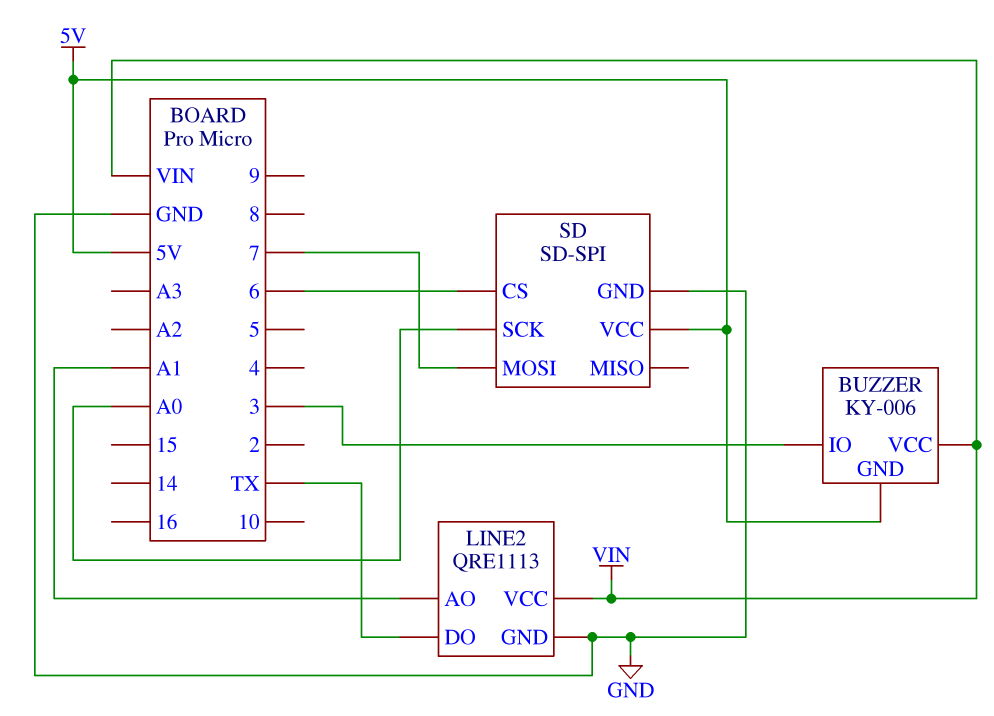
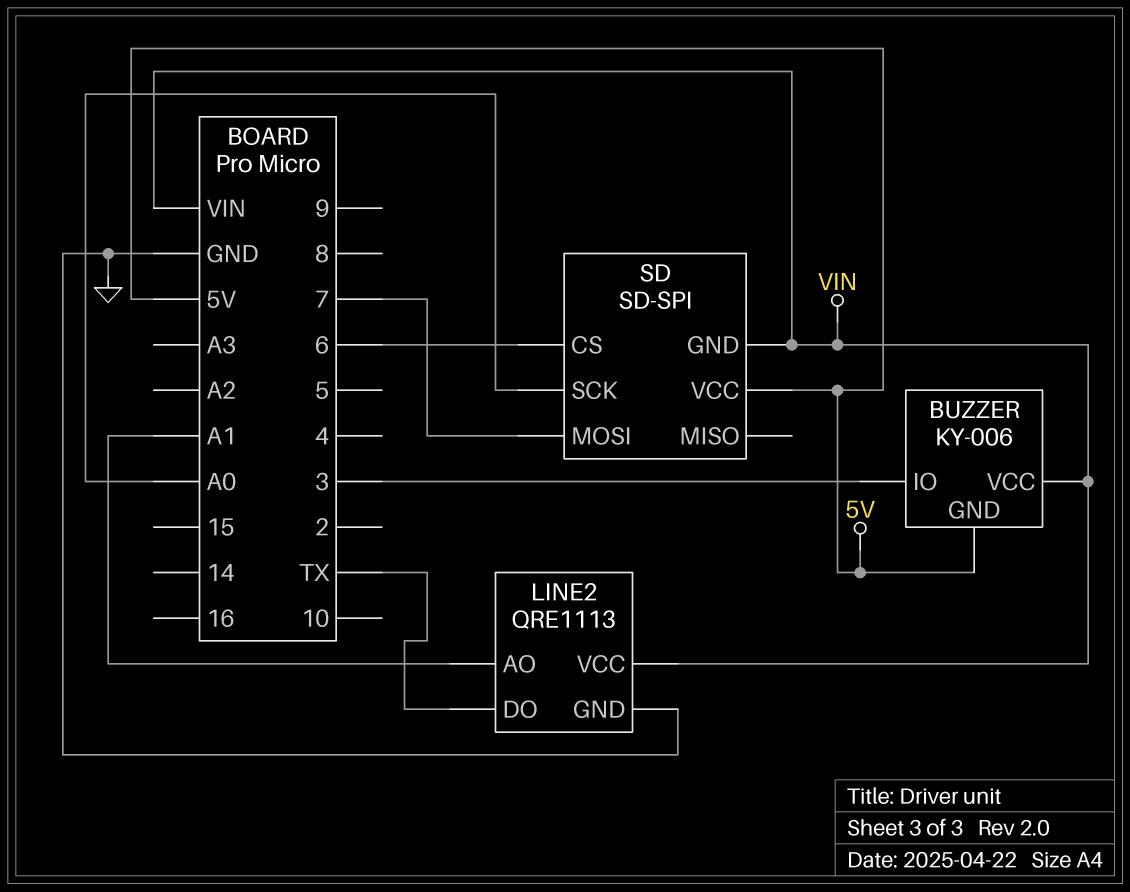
SD pin GND: GND -> VIN

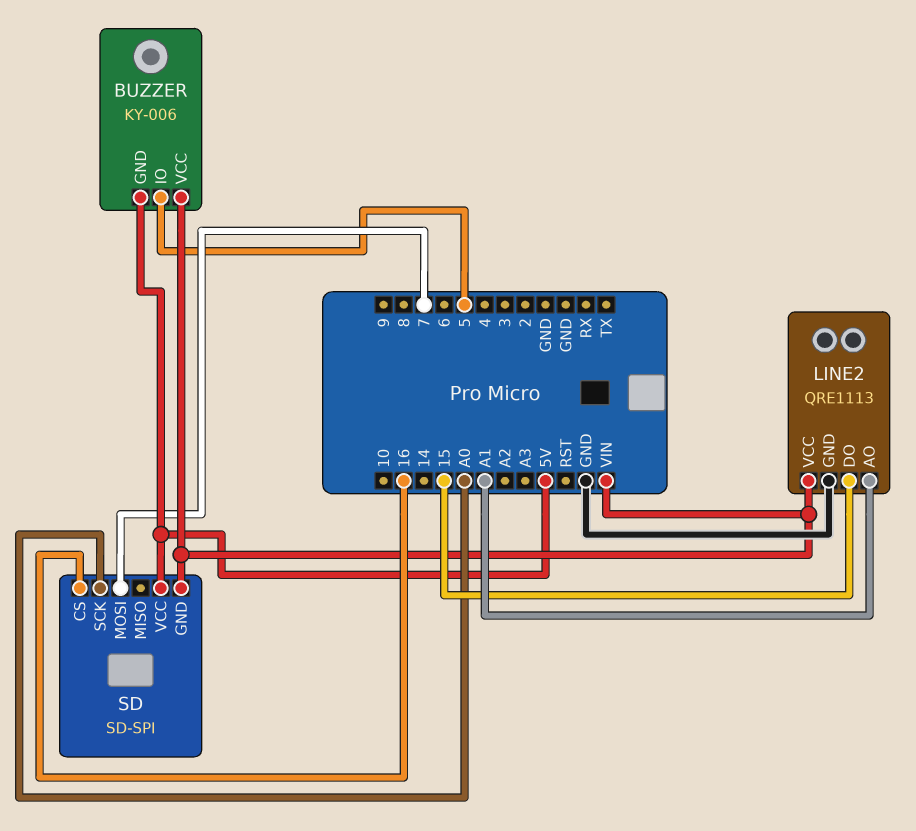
BUZZER pin IO: 3 -> 5
LINE2 pin DO: TX -> 15
SD pin CS: 6 -> 16

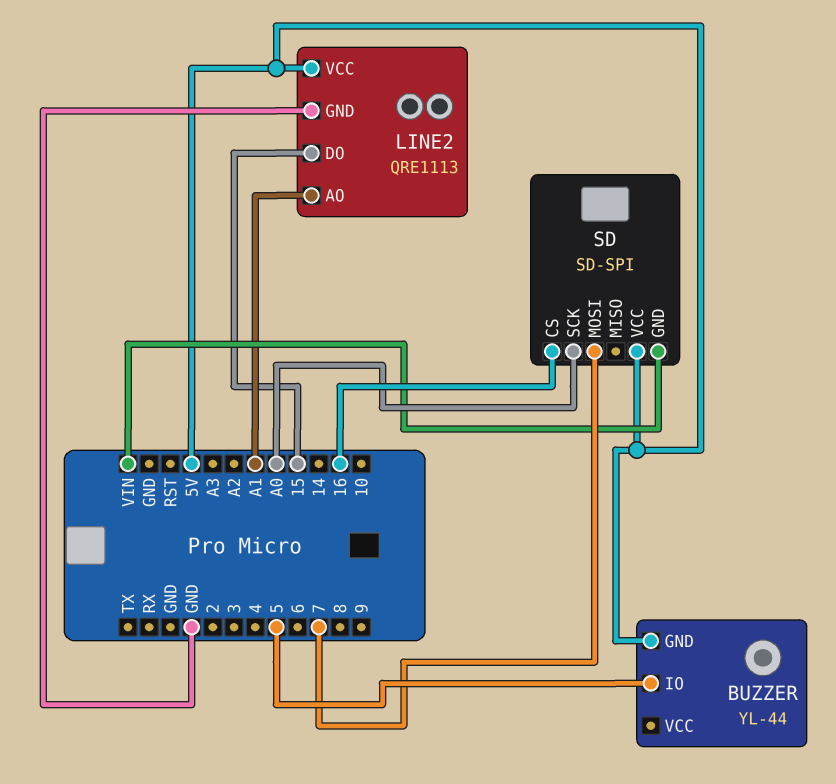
BUZZER: KY-006 -> YL-44
BUZZER pin VCC: VIN -> none
LINE2 pin VCC: VIN -> 5V

